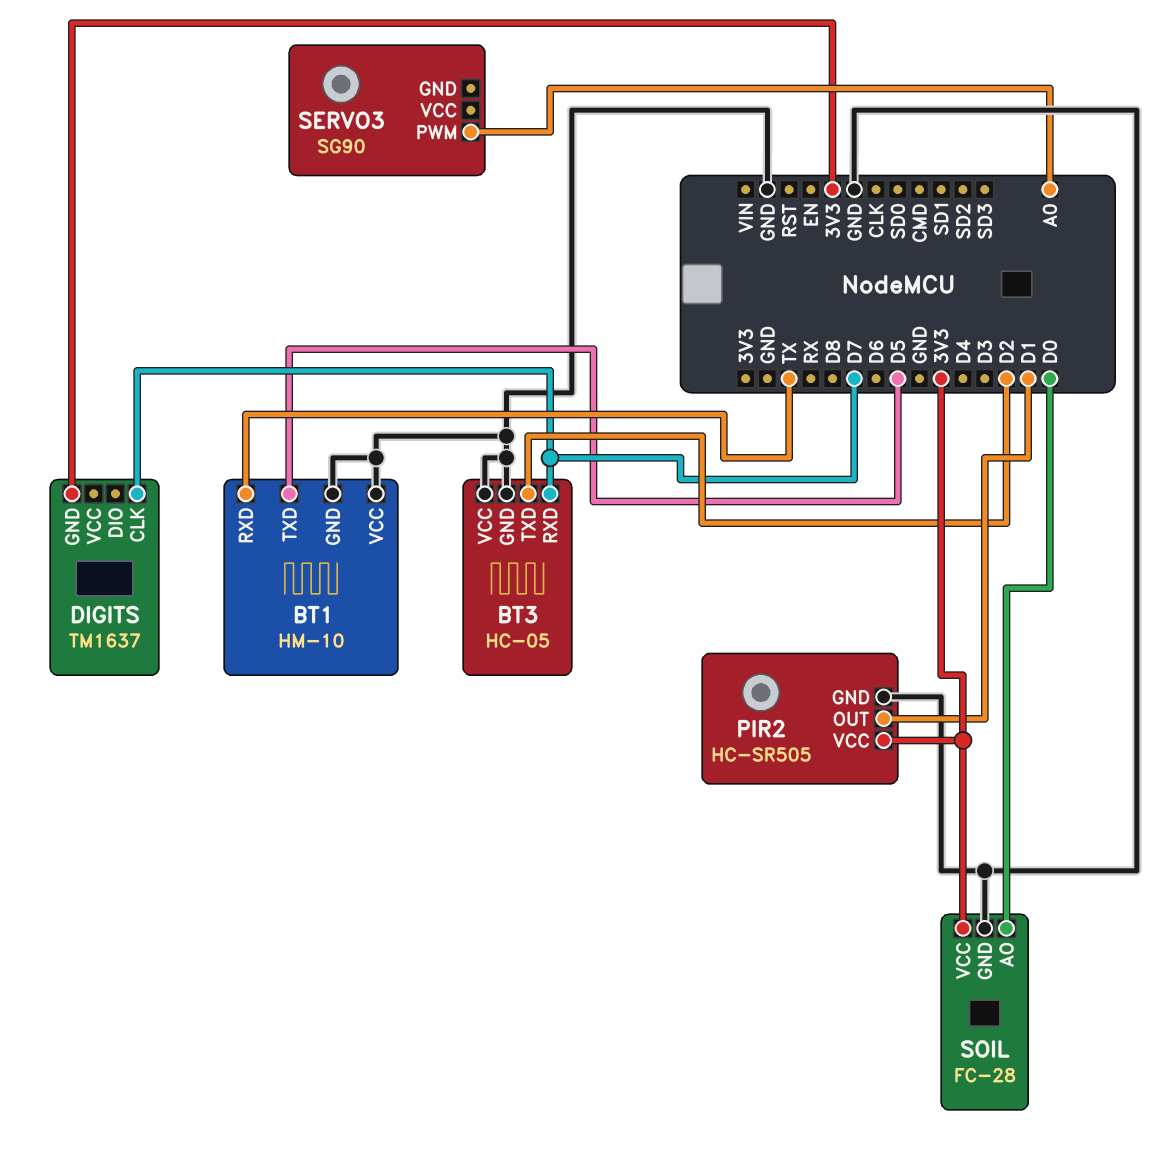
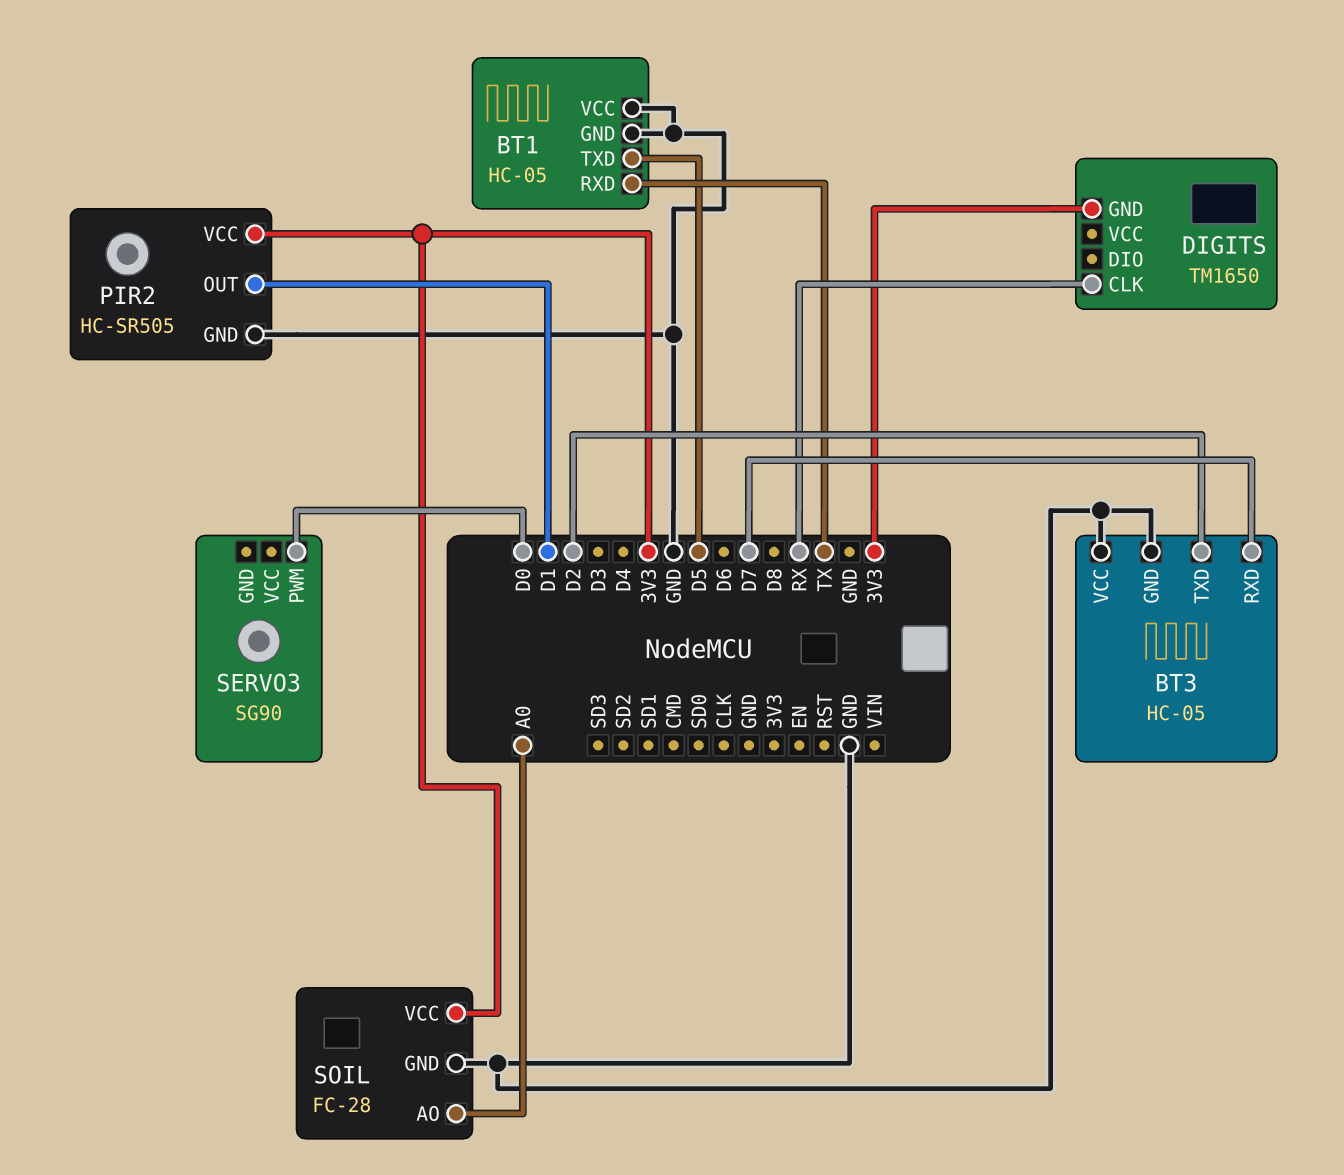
BT1: HM-10 -> HC-05
DIGITS: TM1637 -> TM1650
DIGITS pin CLK: D7 -> RX
SERVO3 pin PWM: A0 -> D0
SOIL pin AO: D0 -> A0

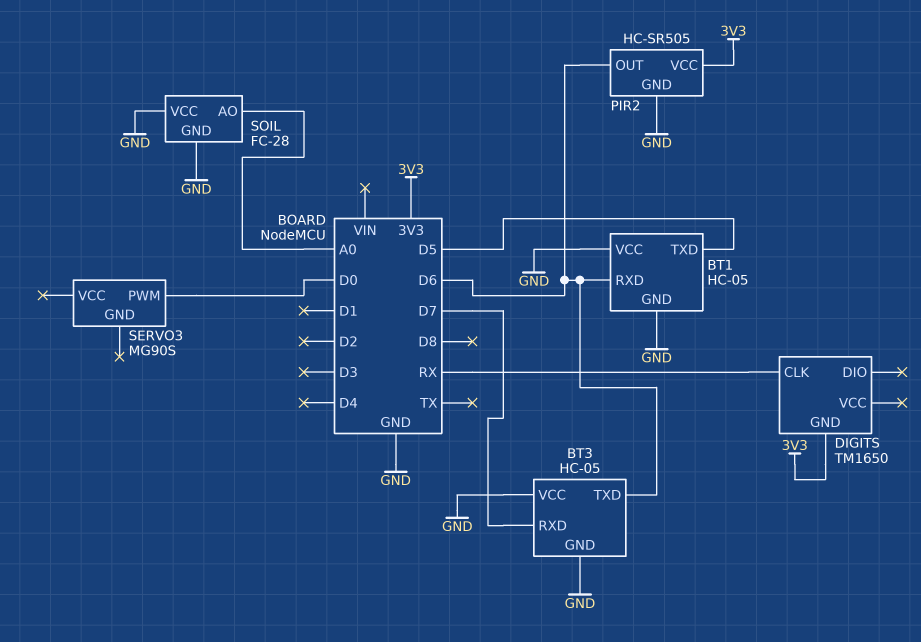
BT1 pin RXD: TX -> D6
BT3 pin TXD: D2 -> D6
PIR2 pin OUT: D1 -> D6
SERVO3: SG90 -> MG90S
SOIL pin VCC: 3V3 -> GND

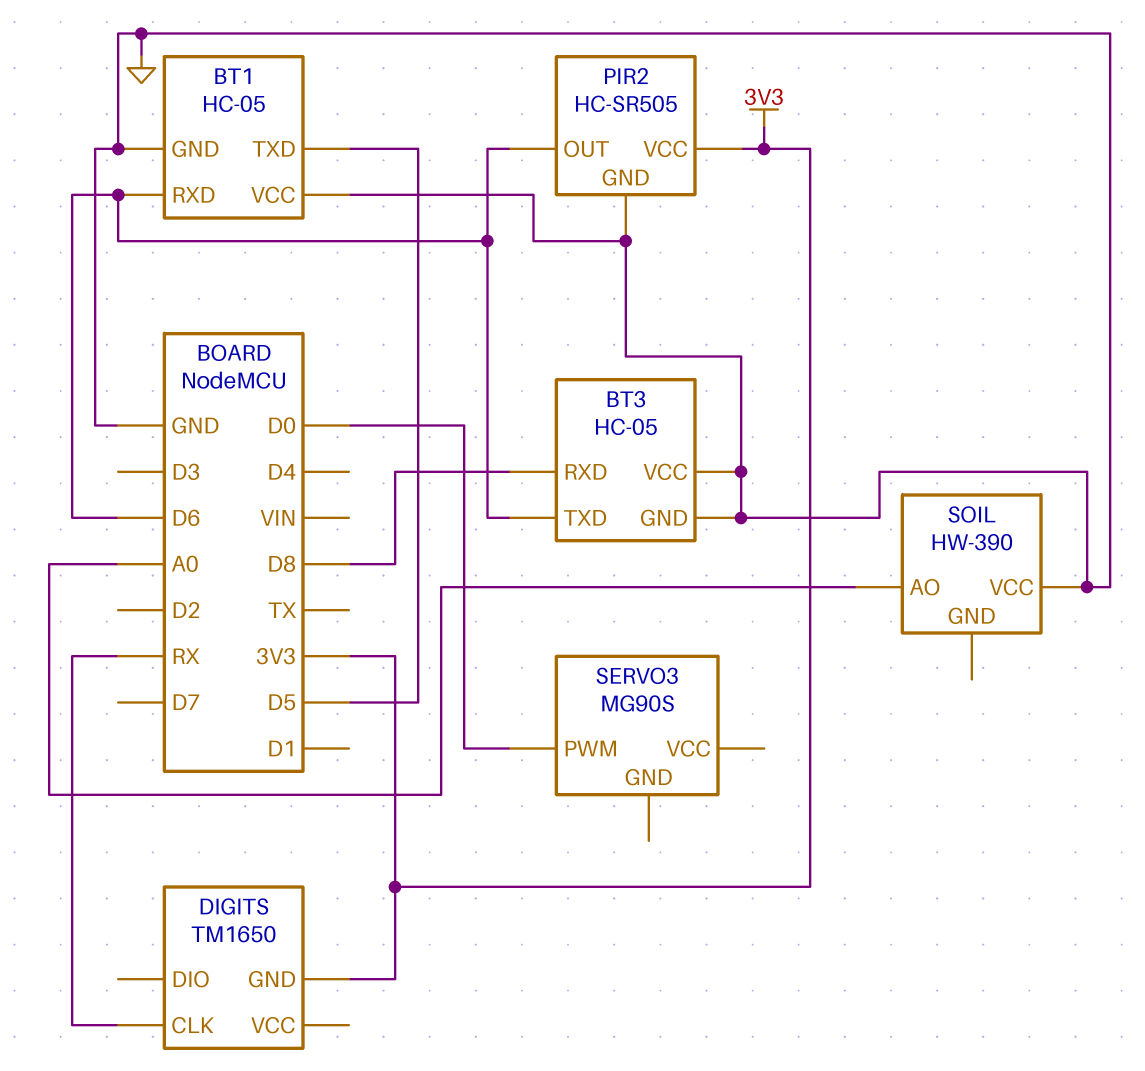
BT3 pin RXD: D7 -> D8
SOIL: FC-28 -> HW-390
SOIL pin GND: GND -> none

